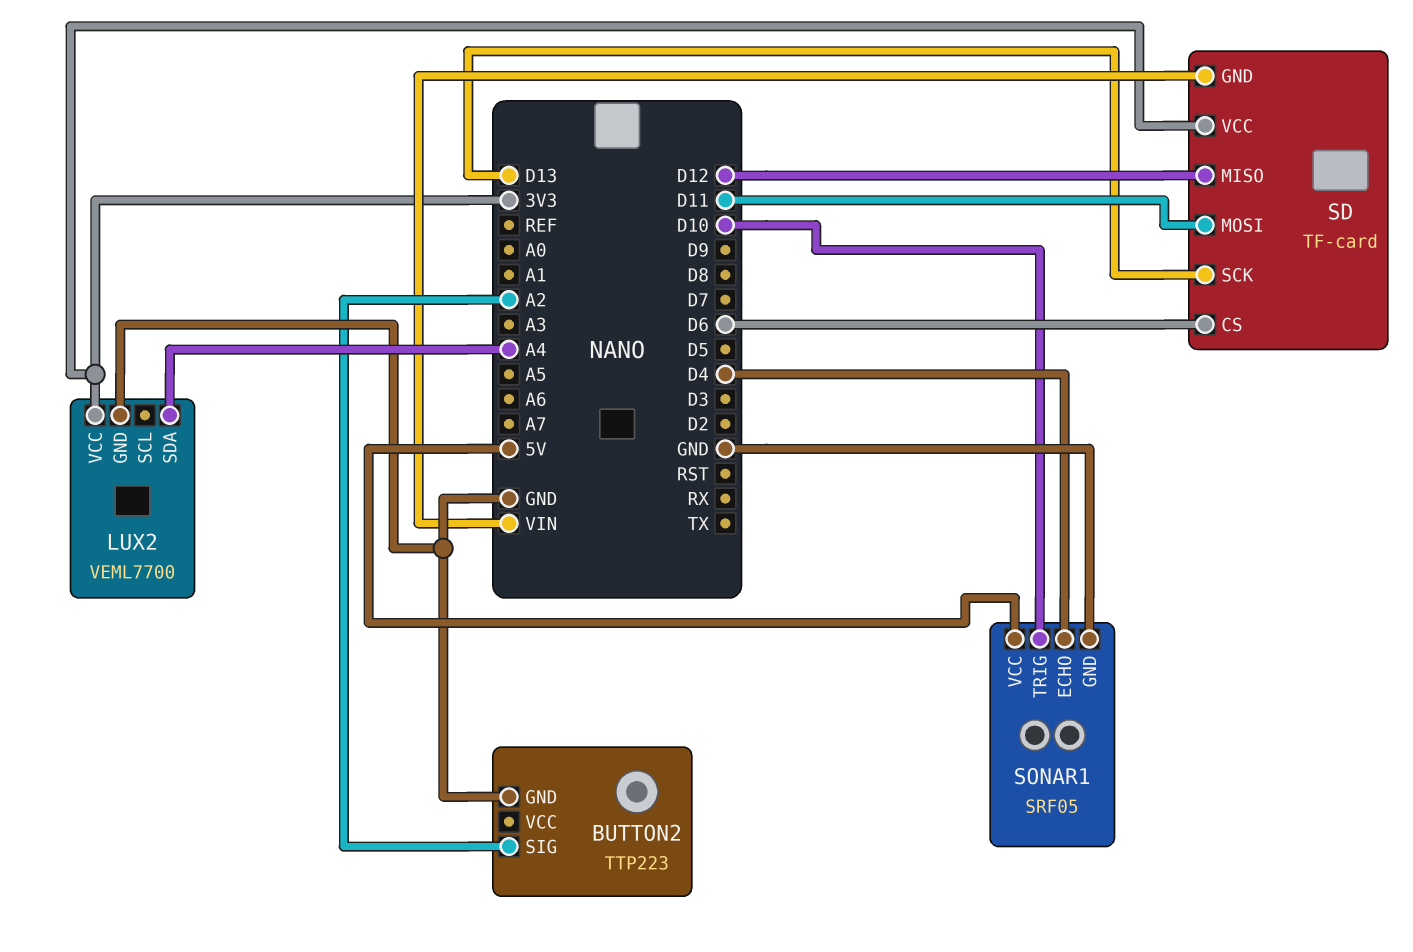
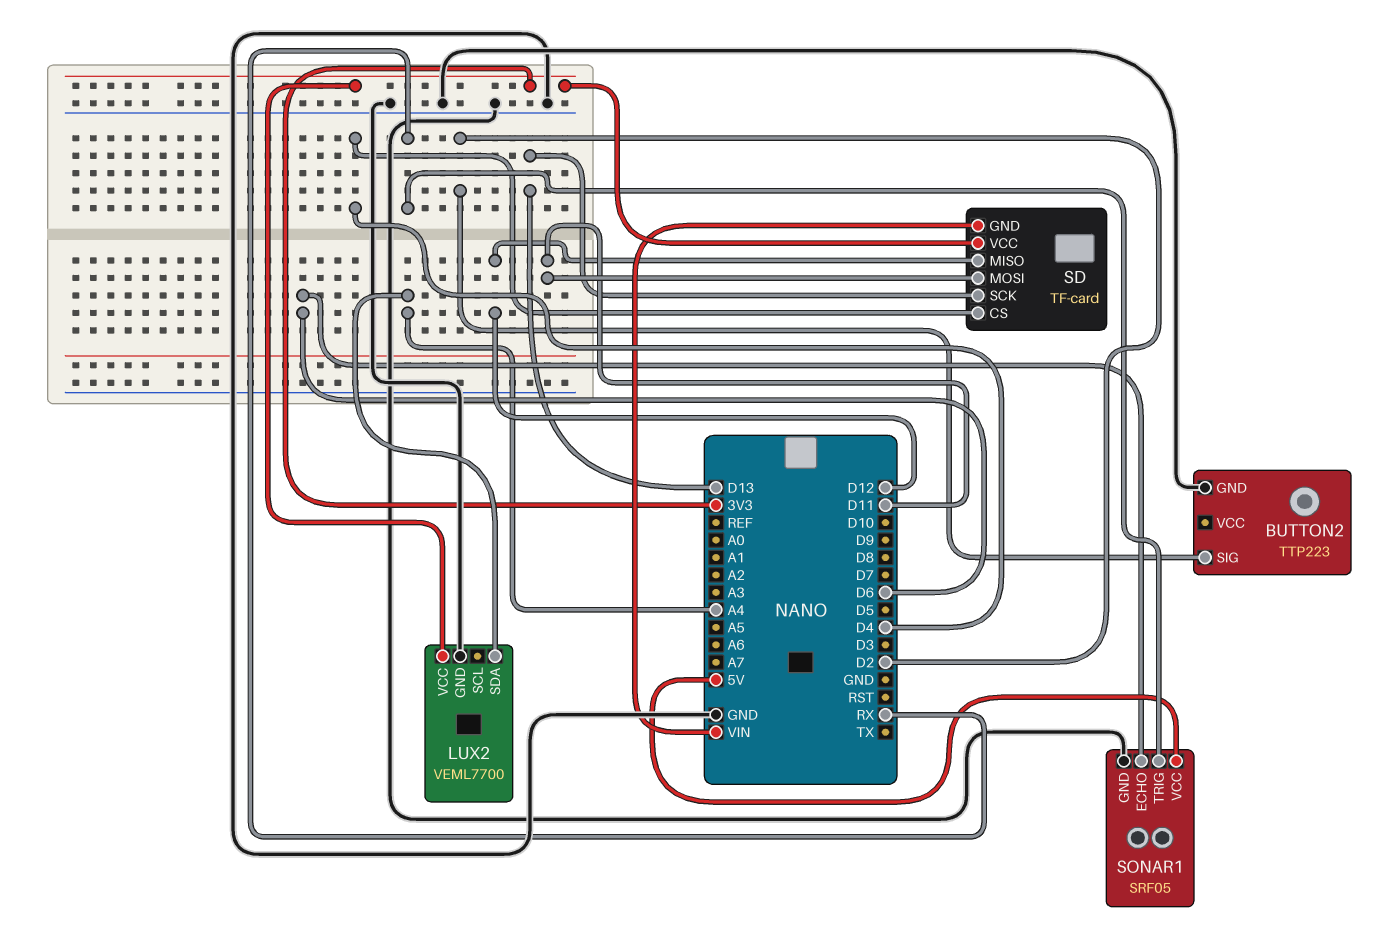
BUTTON2 pin SIG: A2 -> D2
SD pin CS: D6 -> D4
SONAR1 pin ECHO: D4 -> D6
SONAR1 pin TRIG: D10 -> RX

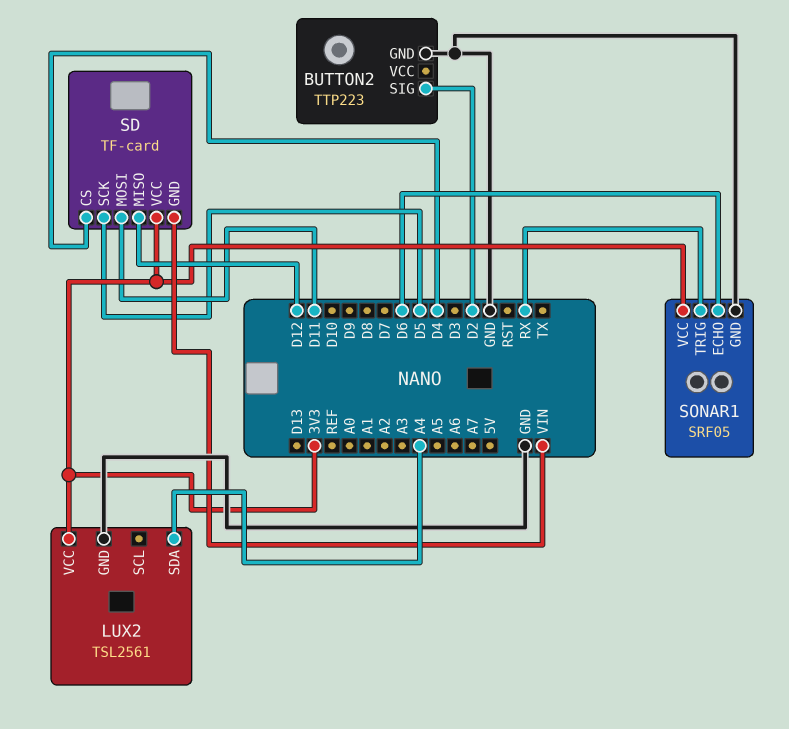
LUX2: VEML7700 -> TSL2561
SD pin SCK: D13 -> D5
SONAR1 pin VCC: 5V -> 3V3

